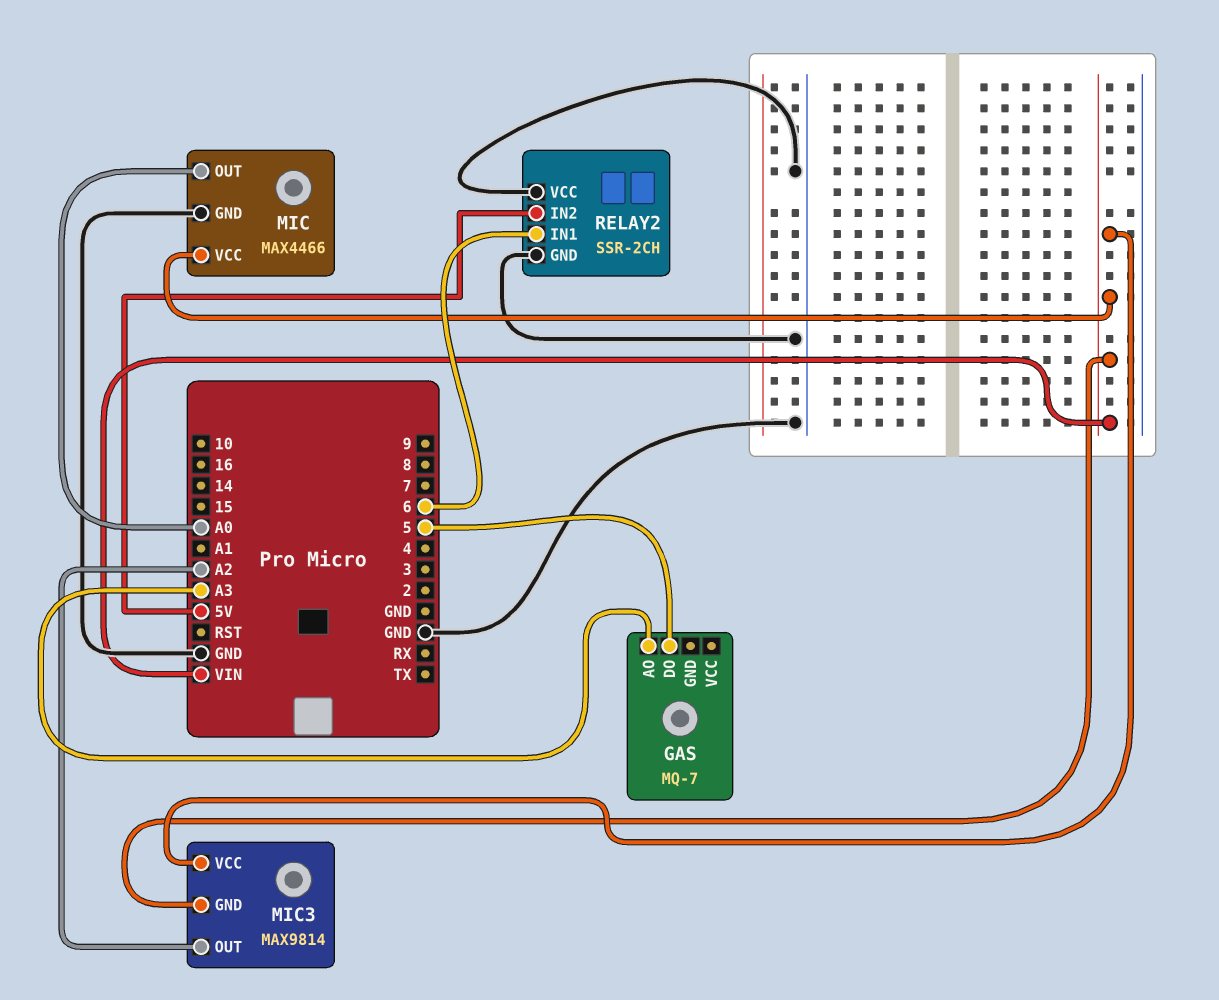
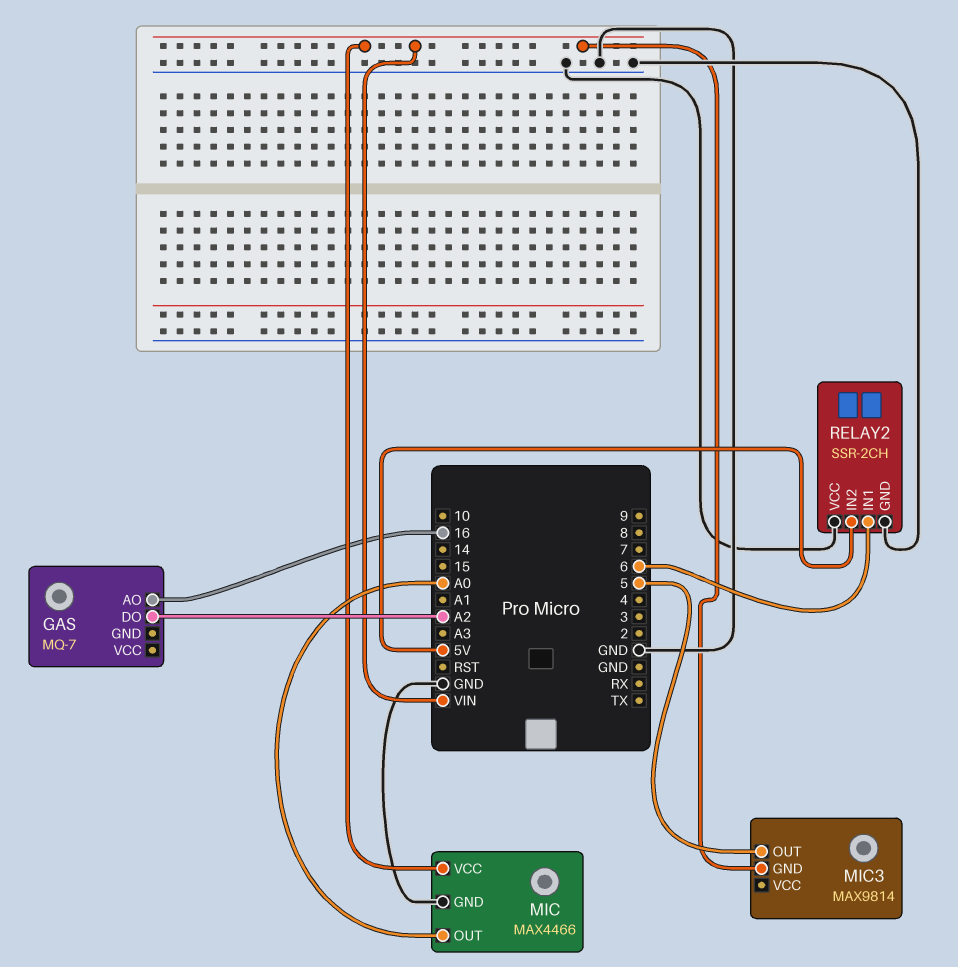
GAS pin AO: A3 -> 16
GAS pin DO: 5 -> A2
MIC3 pin OUT: A2 -> 5
MIC3 pin VCC: VIN -> none

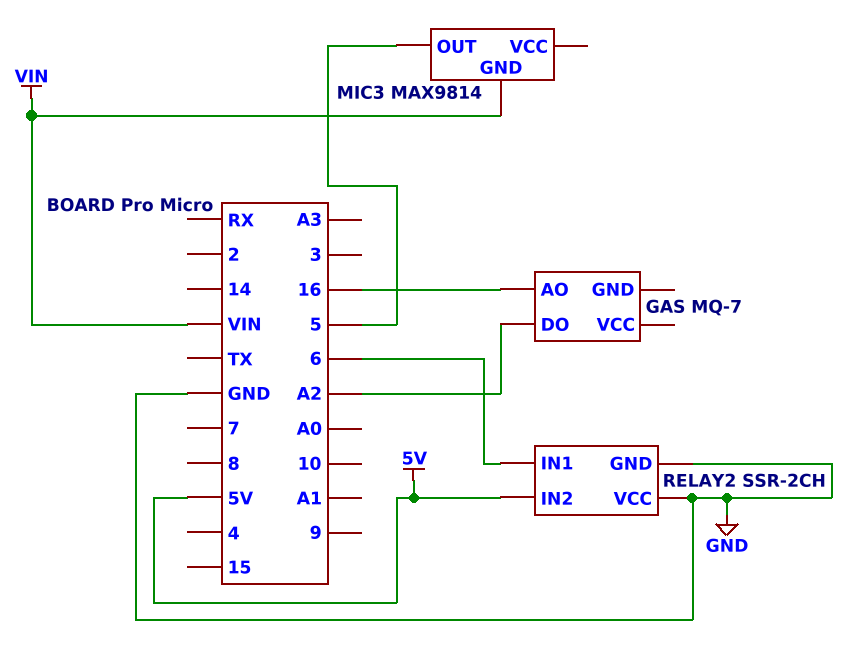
MIC: MAX4466 -> none
MIC pin GND: GND -> none
MIC pin OUT: A0 -> none
MIC pin VCC: VIN -> none

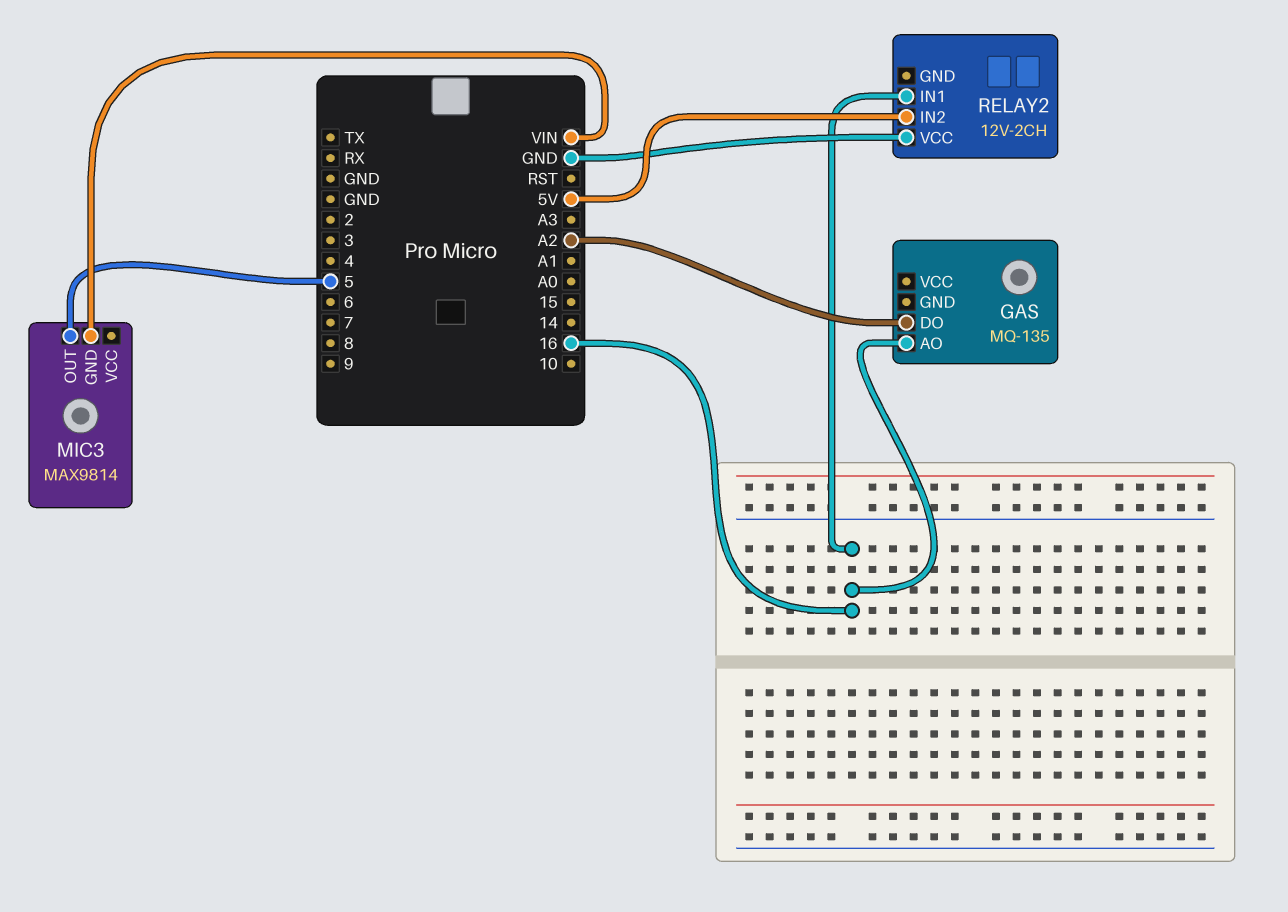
GAS: MQ-7 -> MQ-135
RELAY2: SSR-2CH -> 12V-2CH
RELAY2 pin GND: GND -> none
RELAY2 pin IN1: 6 -> 16

